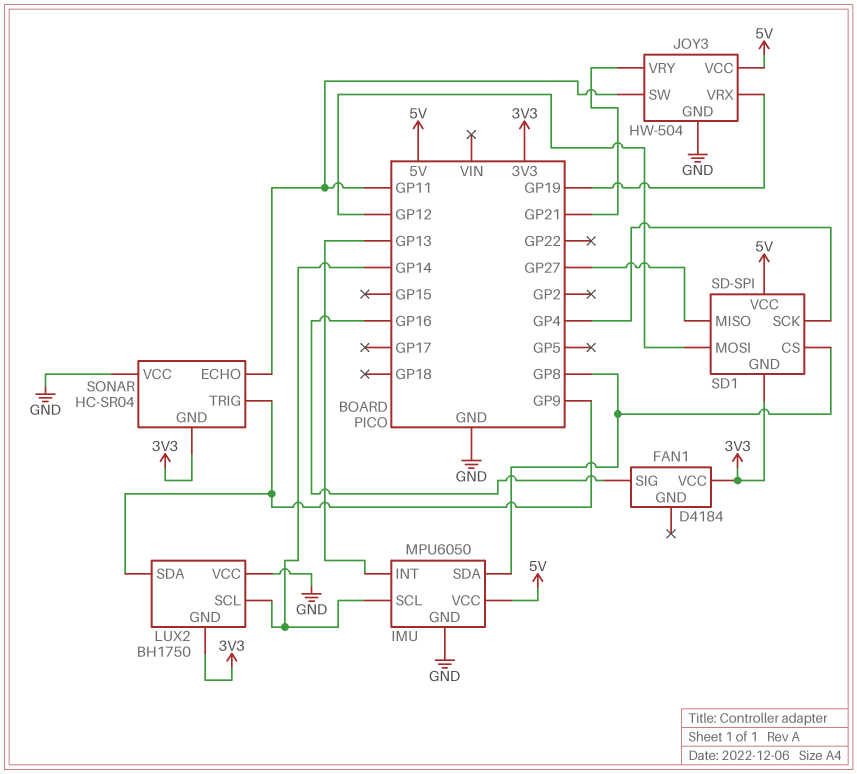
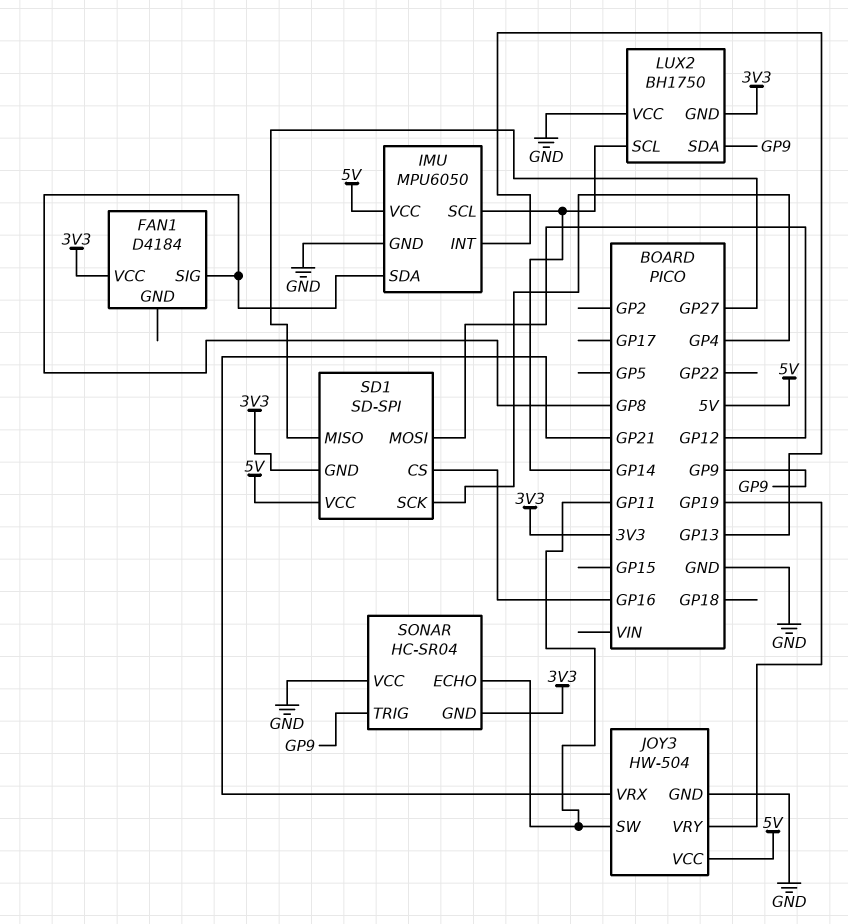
FAN1 pin SIG: GP16 -> GP8
JOY3 pin VRX: GP19 -> GP21
JOY3 pin VRY: GP21 -> GP19
SD1 pin CS: GP8 -> GP16

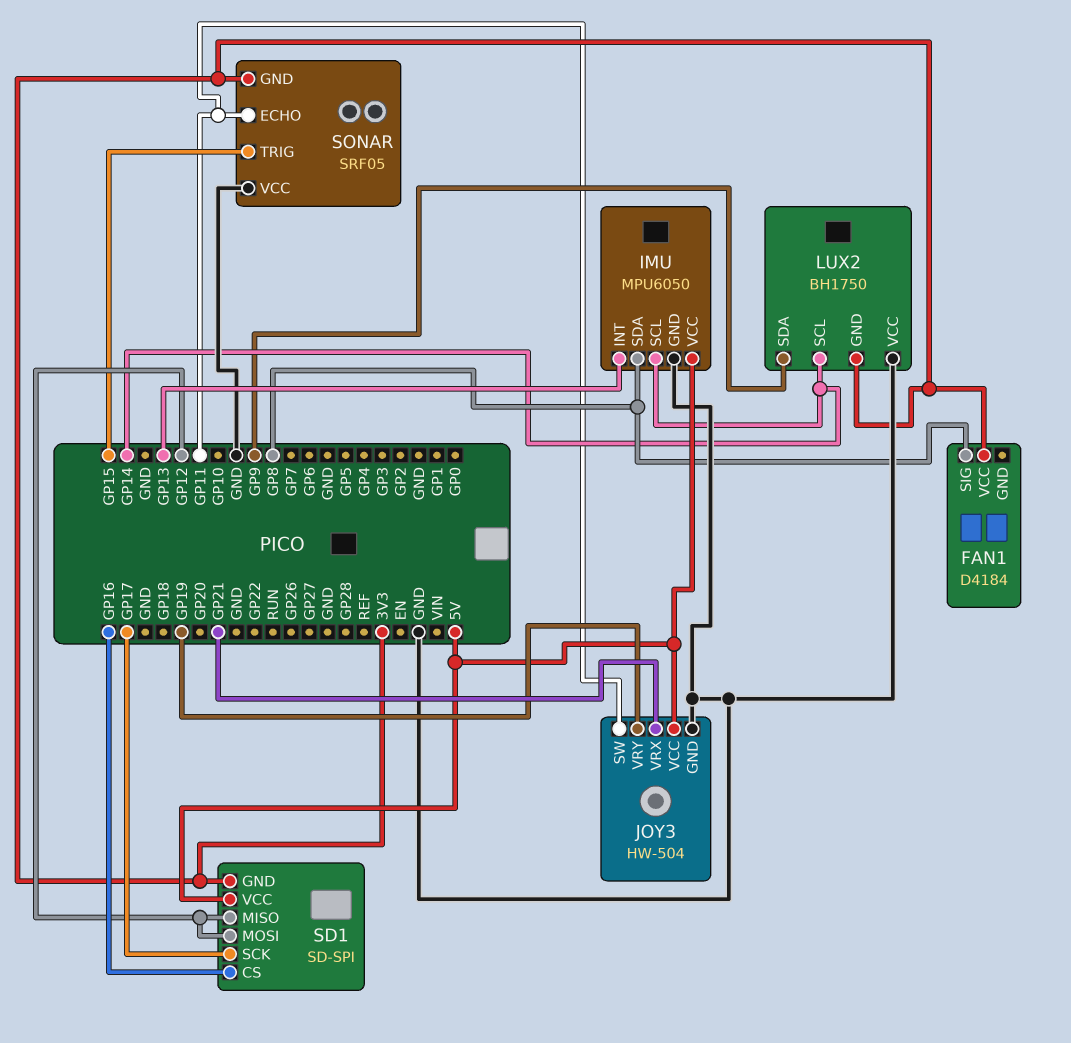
SD1 pin MISO: GP27 -> GP12
SD1 pin SCK: GP4 -> GP17
SONAR: HC-SR04 -> SRF05
SONAR pin TRIG: GP9 -> GP15

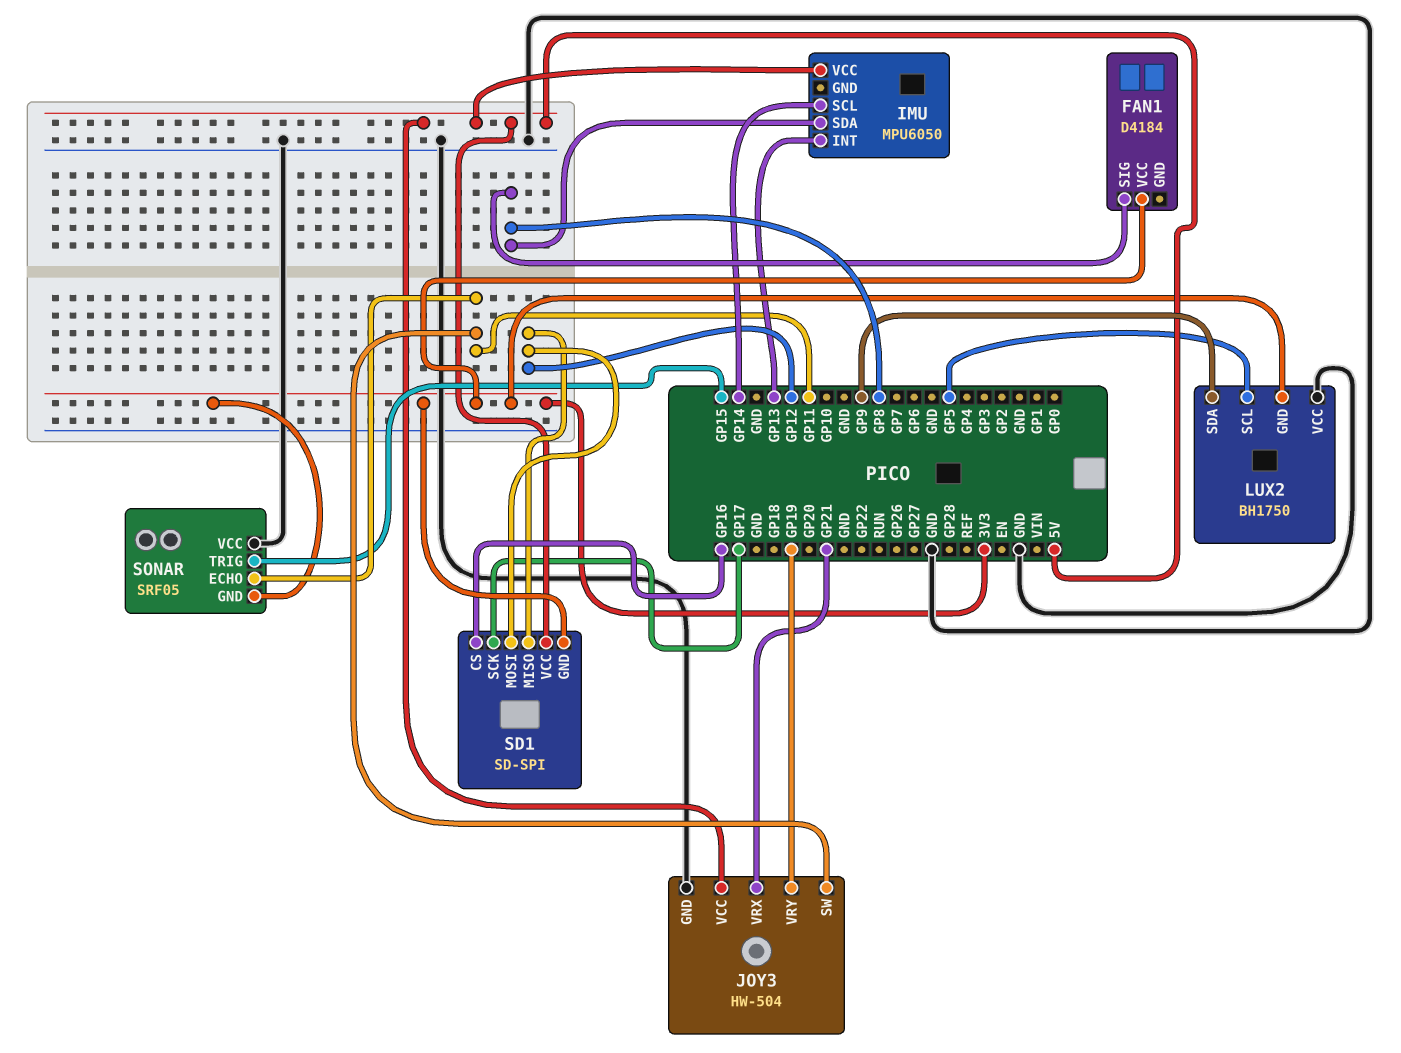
IMU pin GND: GND -> none
LUX2 pin SCL: GP14 -> GP5

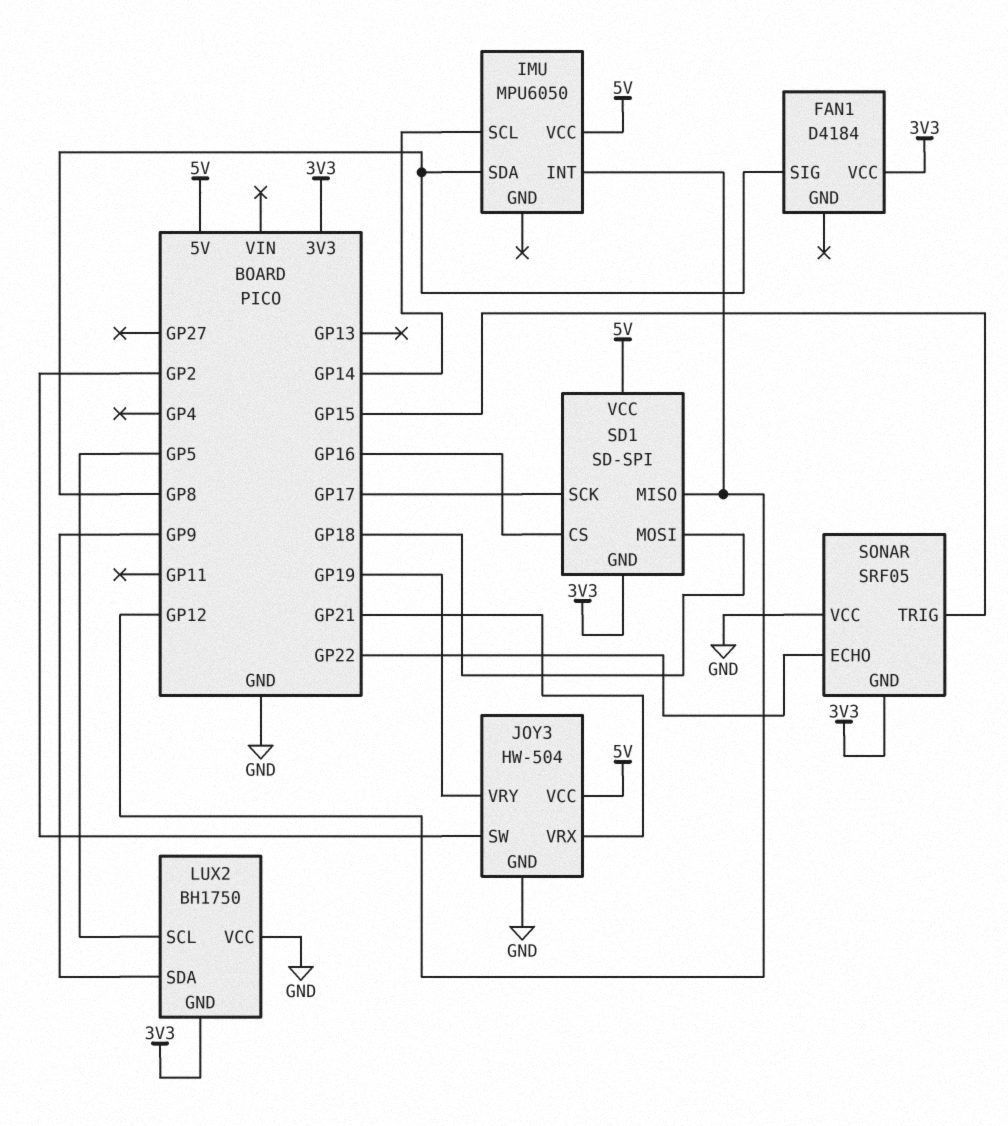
IMU pin INT: GP13 -> GP12
JOY3 pin SW: GP11 -> GP2
SD1 pin MOSI: GP12 -> GP18
SONAR pin ECHO: GP11 -> GP22

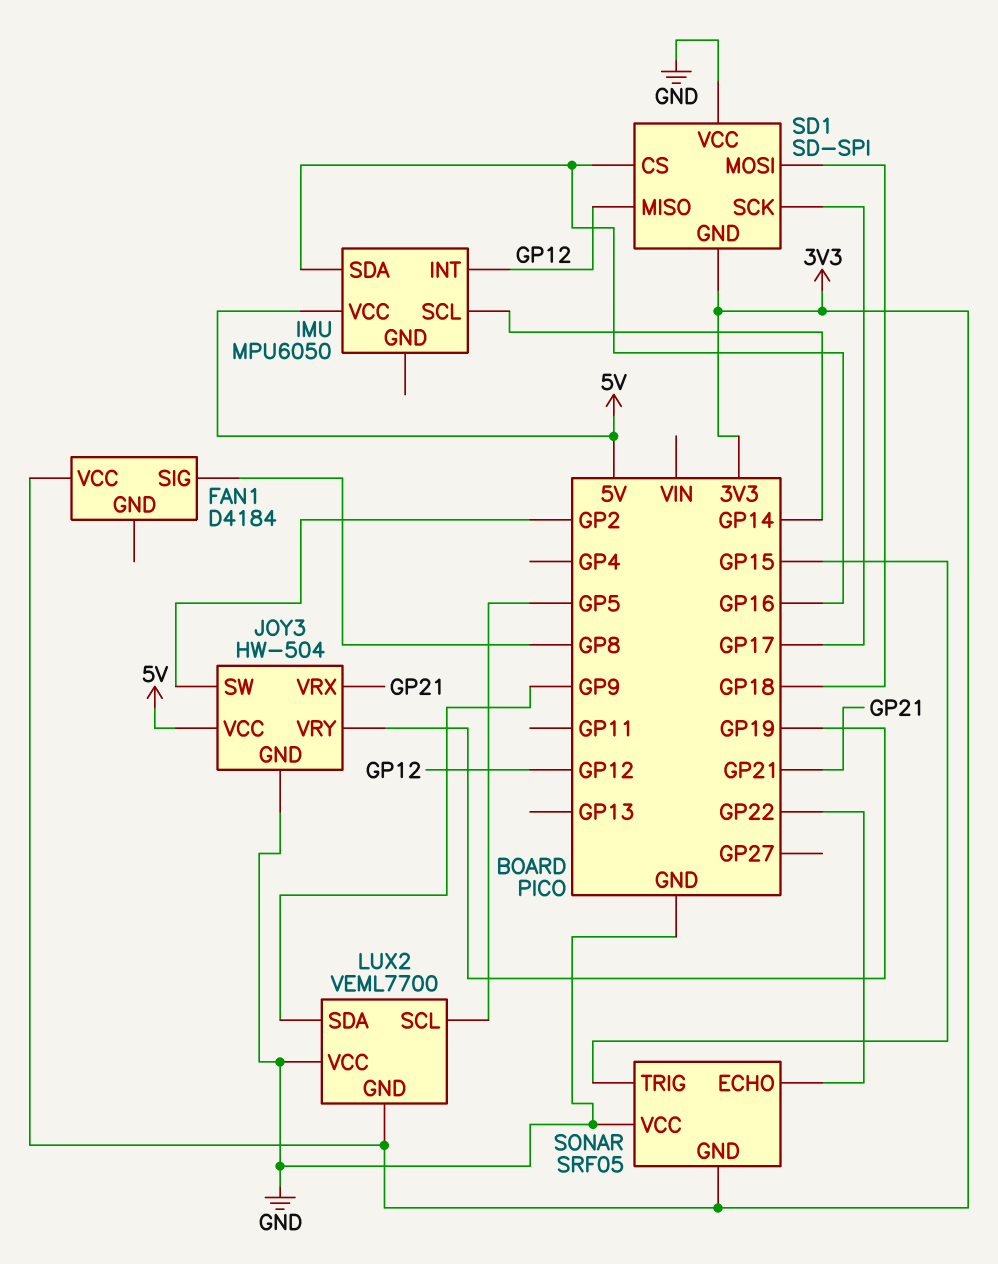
IMU pin SDA: GP8 -> GP16
LUX2: BH1750 -> VEML7700
SD1 pin VCC: 5V -> GND

